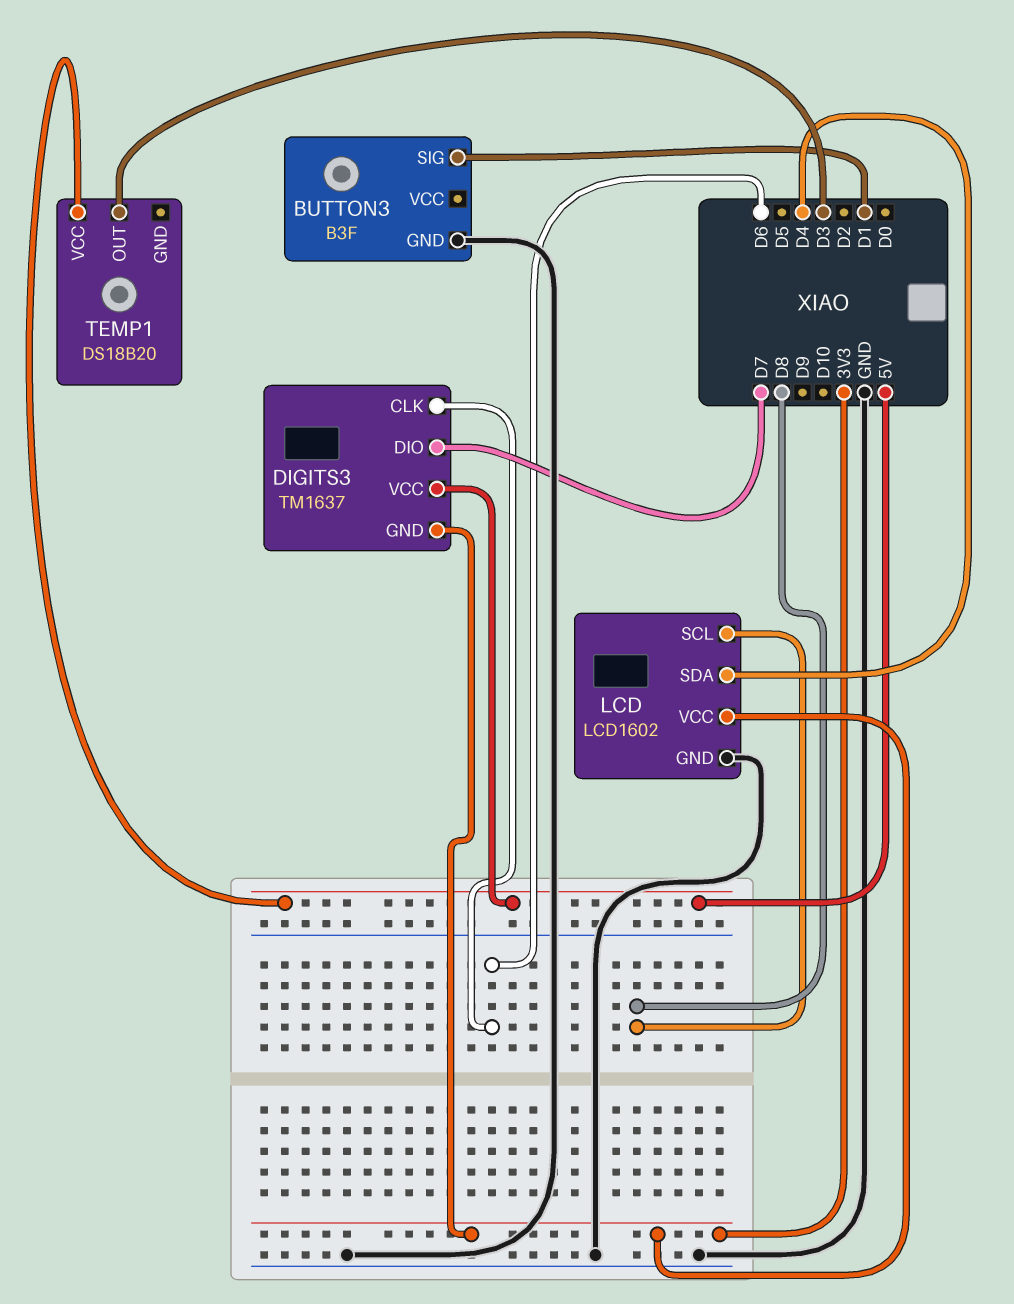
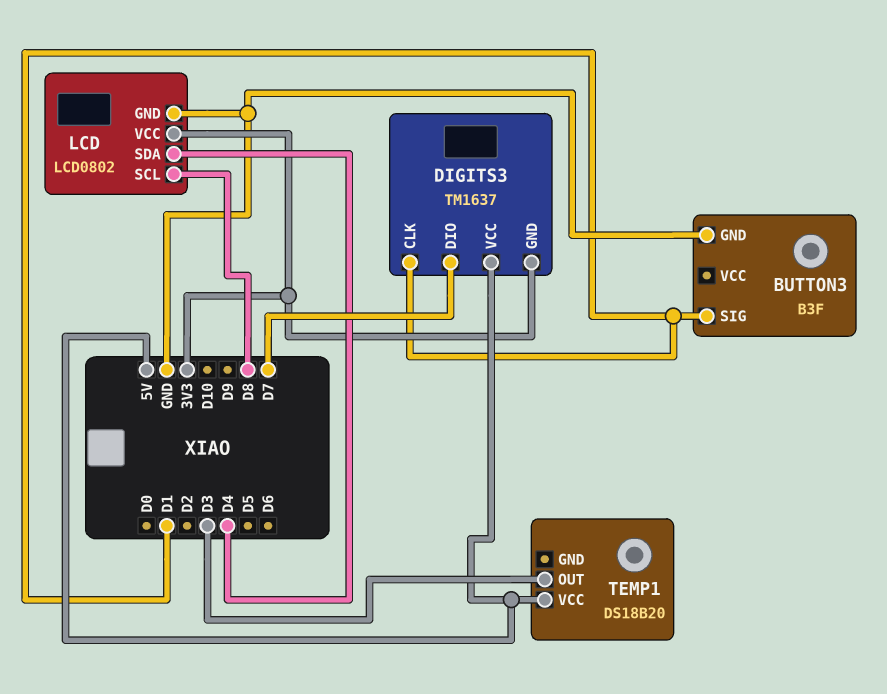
DIGITS3 pin CLK: D6 -> D1
LCD: LCD1602 -> LCD0802

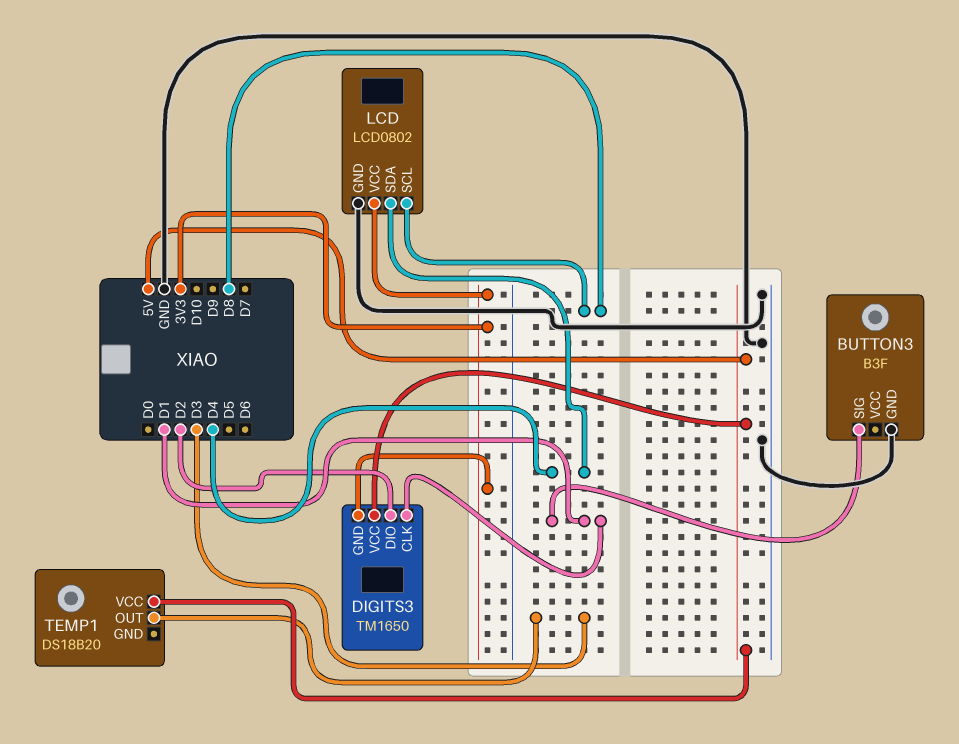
DIGITS3: TM1637 -> TM1650
DIGITS3 pin DIO: D7 -> D2

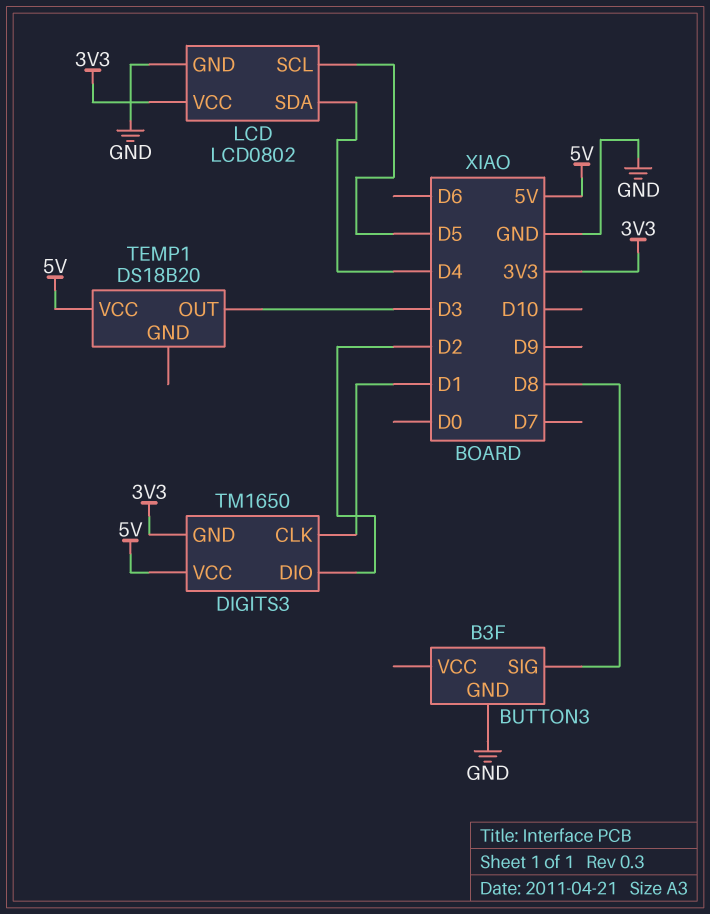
BUTTON3 pin SIG: D1 -> D8
LCD pin SCL: D8 -> D5

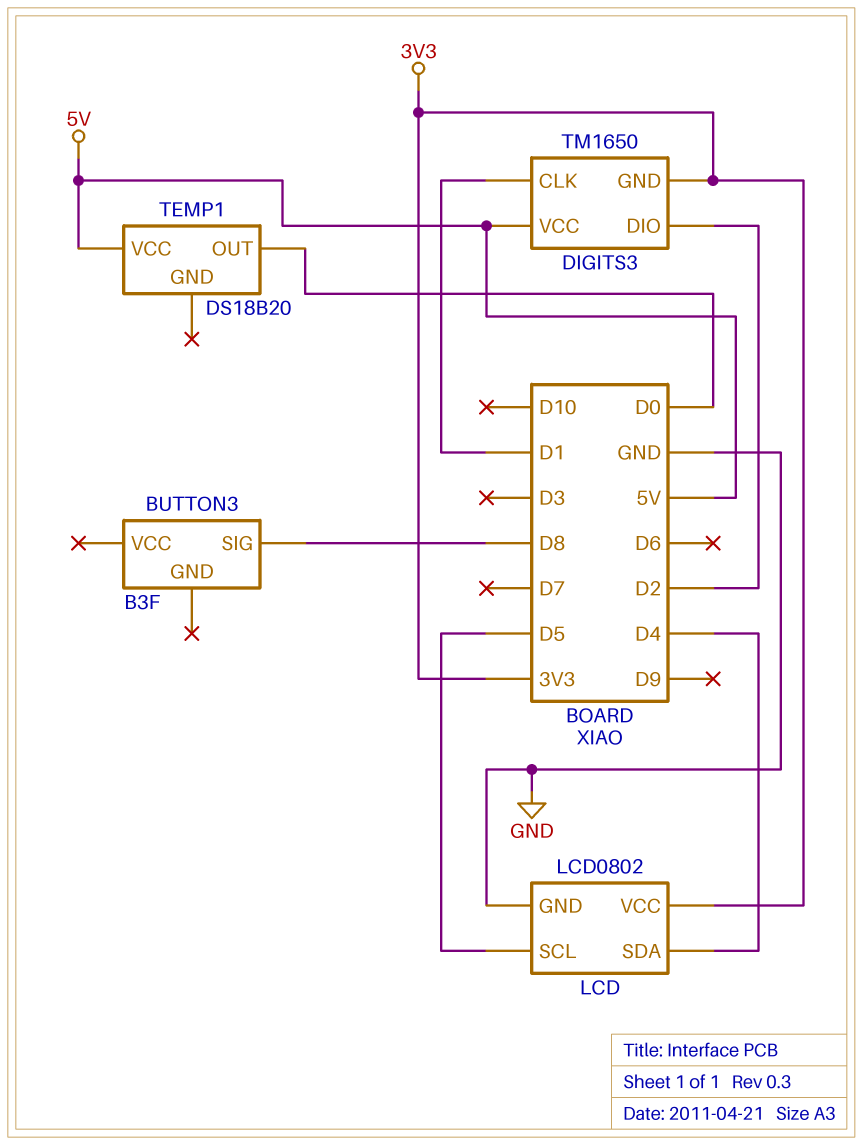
BUTTON3 pin GND: GND -> none
TEMP1 pin OUT: D3 -> D0

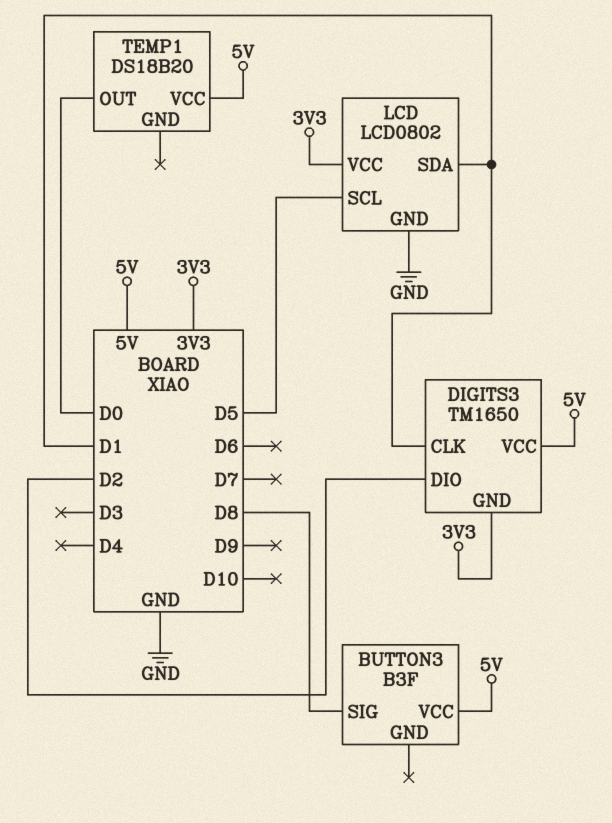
BUTTON3 pin VCC: none -> 5V
LCD pin SDA: D4 -> D1

